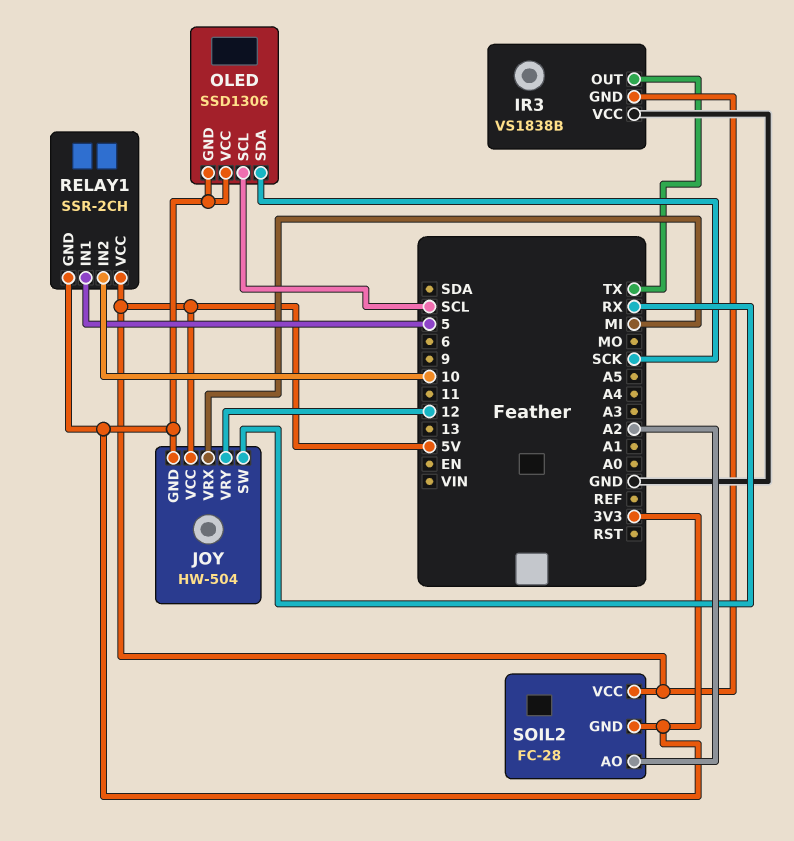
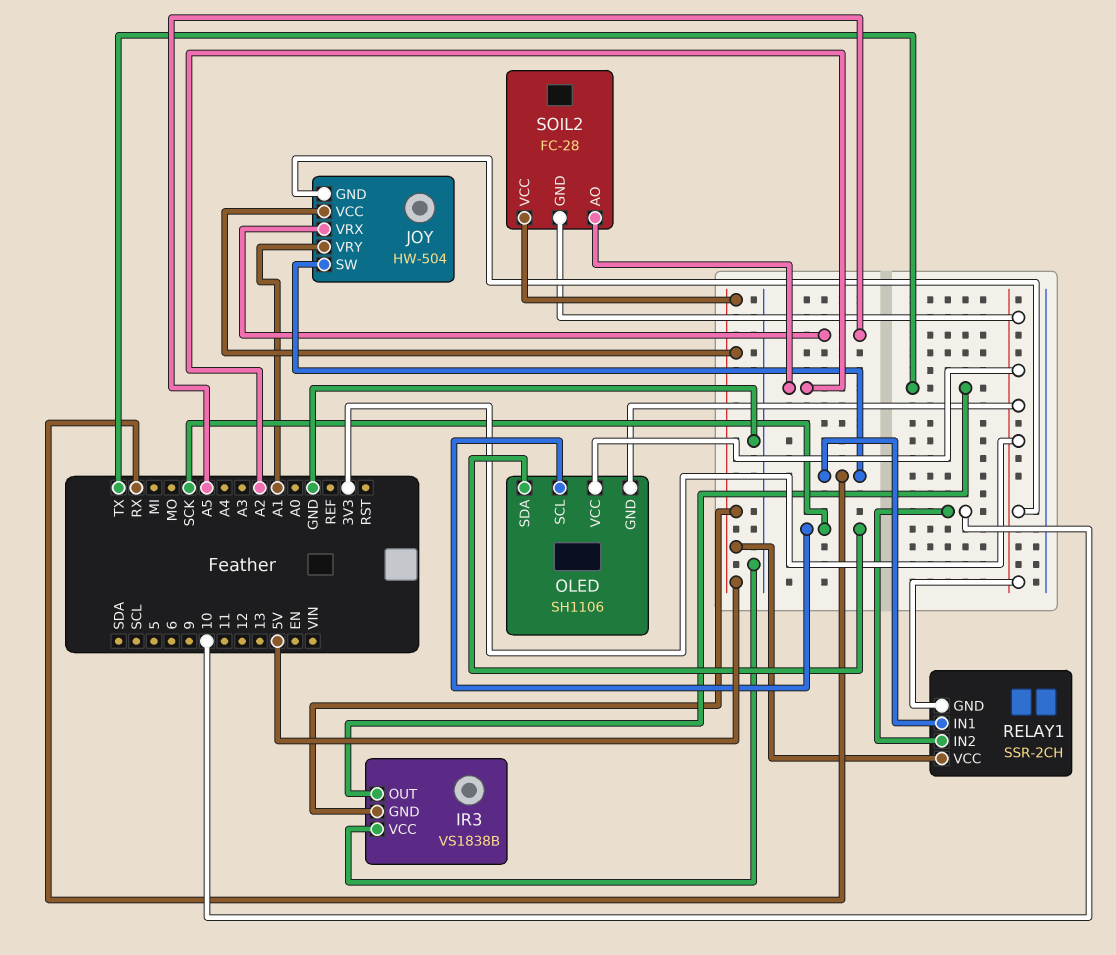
JOY pin VRX: MI -> A5
JOY pin VRY: 12 -> A1
OLED: SSD1306 -> SH1106
OLED pin SCL: SCL -> SCK
RELAY1 pin IN1: 5 -> RX

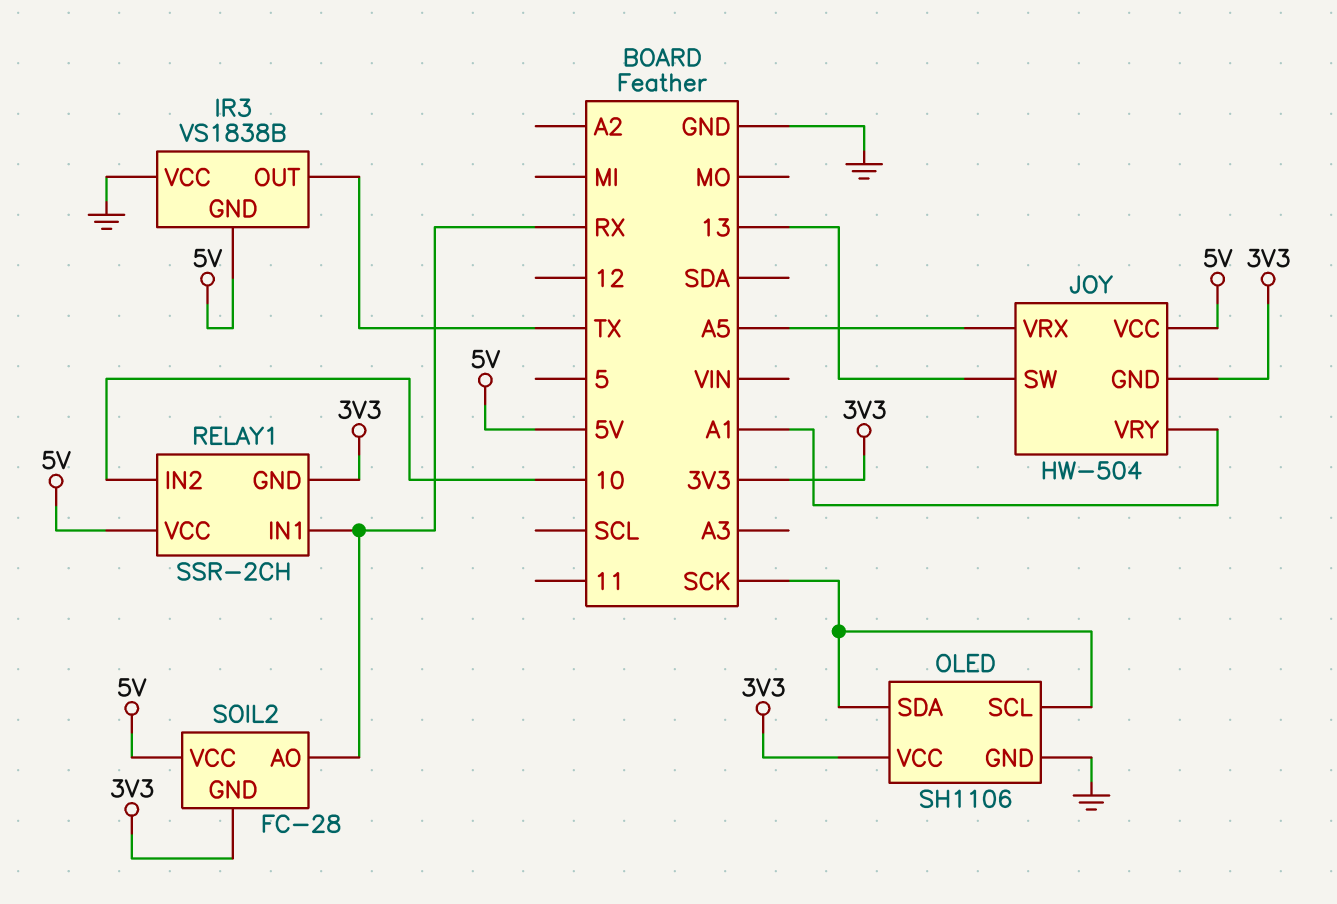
JOY pin SW: RX -> 13
OLED pin GND: 3V3 -> GND
SOIL2 pin AO: A2 -> RX

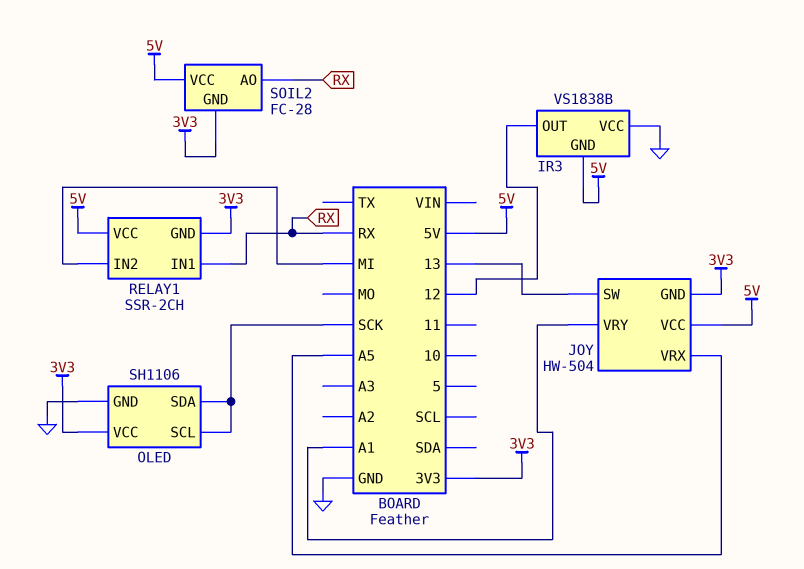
IR3 pin OUT: TX -> 12
RELAY1 pin IN2: 10 -> MI

